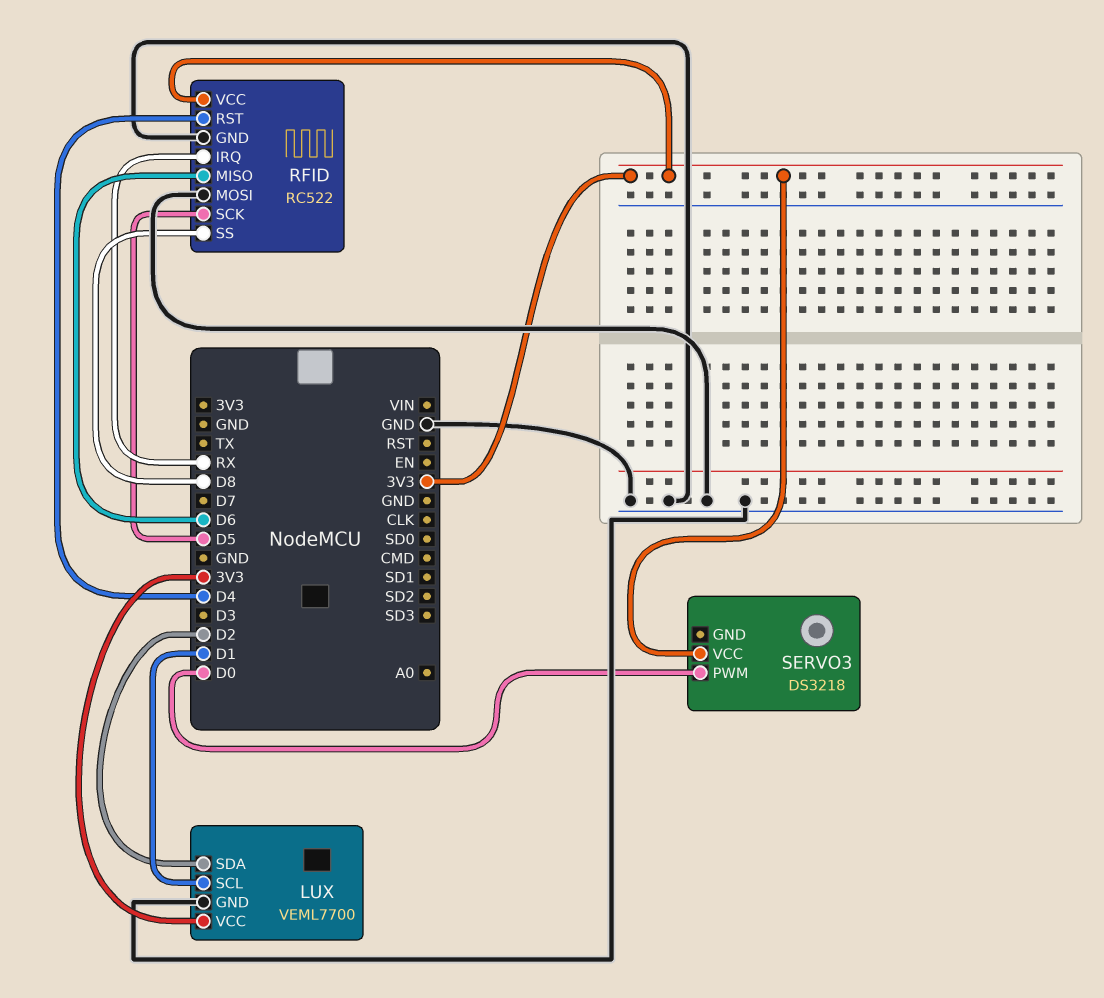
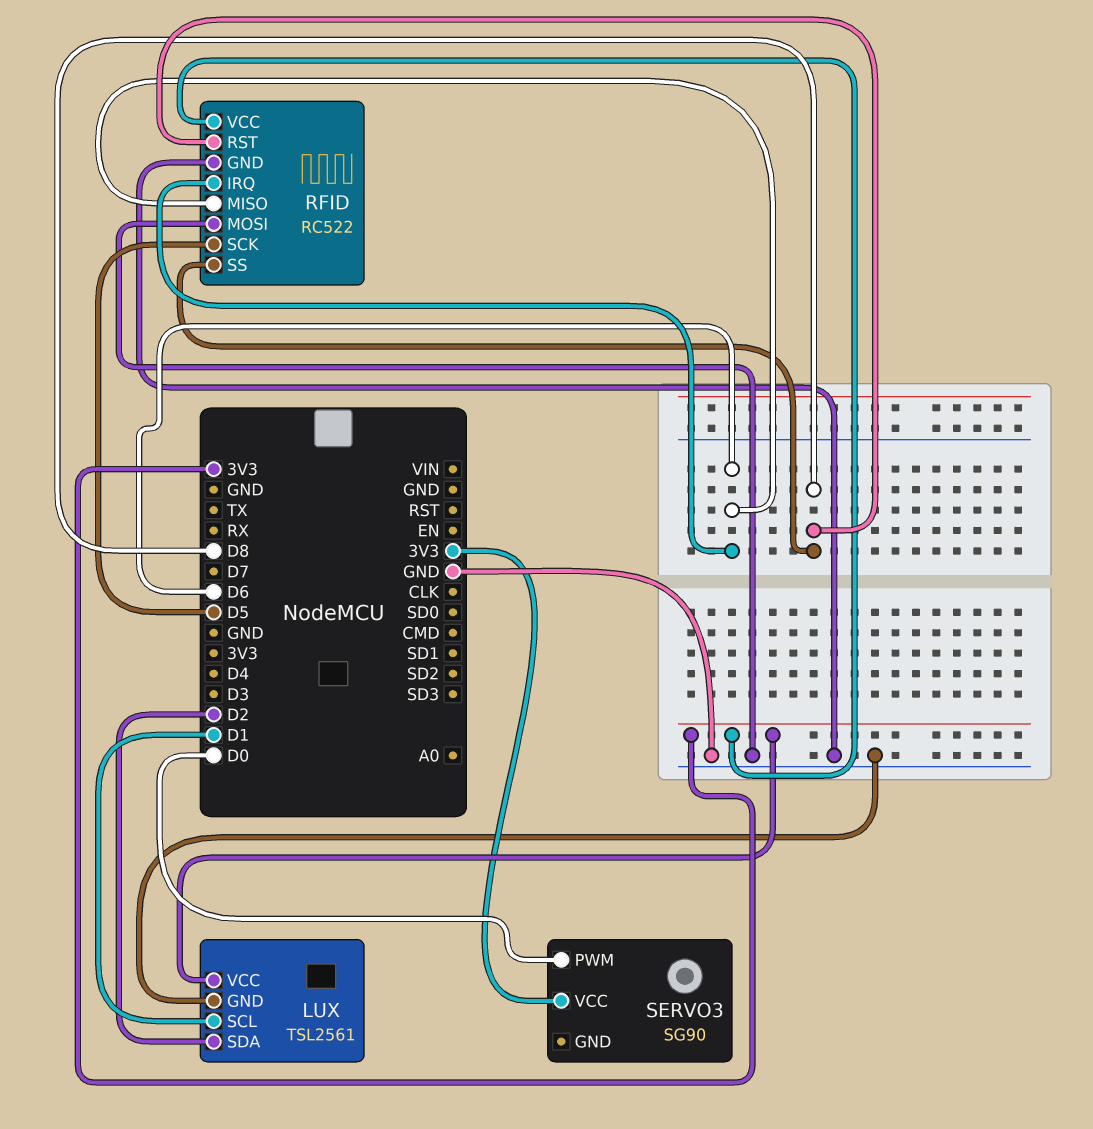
LUX: VEML7700 -> TSL2561
RFID pin IRQ: RX -> D6
RFID pin RST: D4 -> D8
SERVO3: DS3218 -> SG90

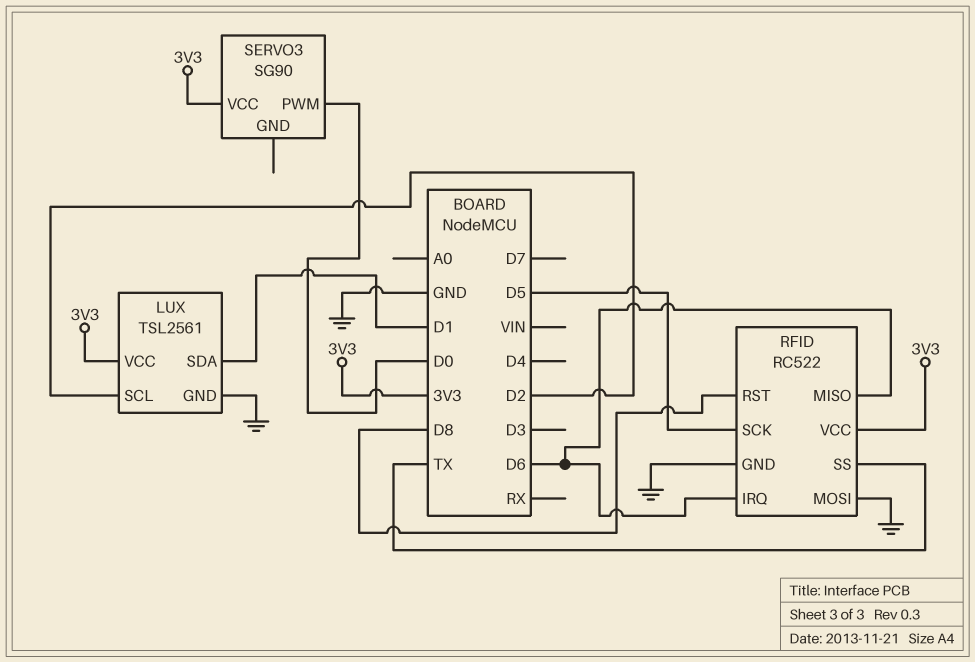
LUX pin SCL: D1 -> D2
LUX pin SDA: D2 -> D1
RFID pin SS: D8 -> TX

